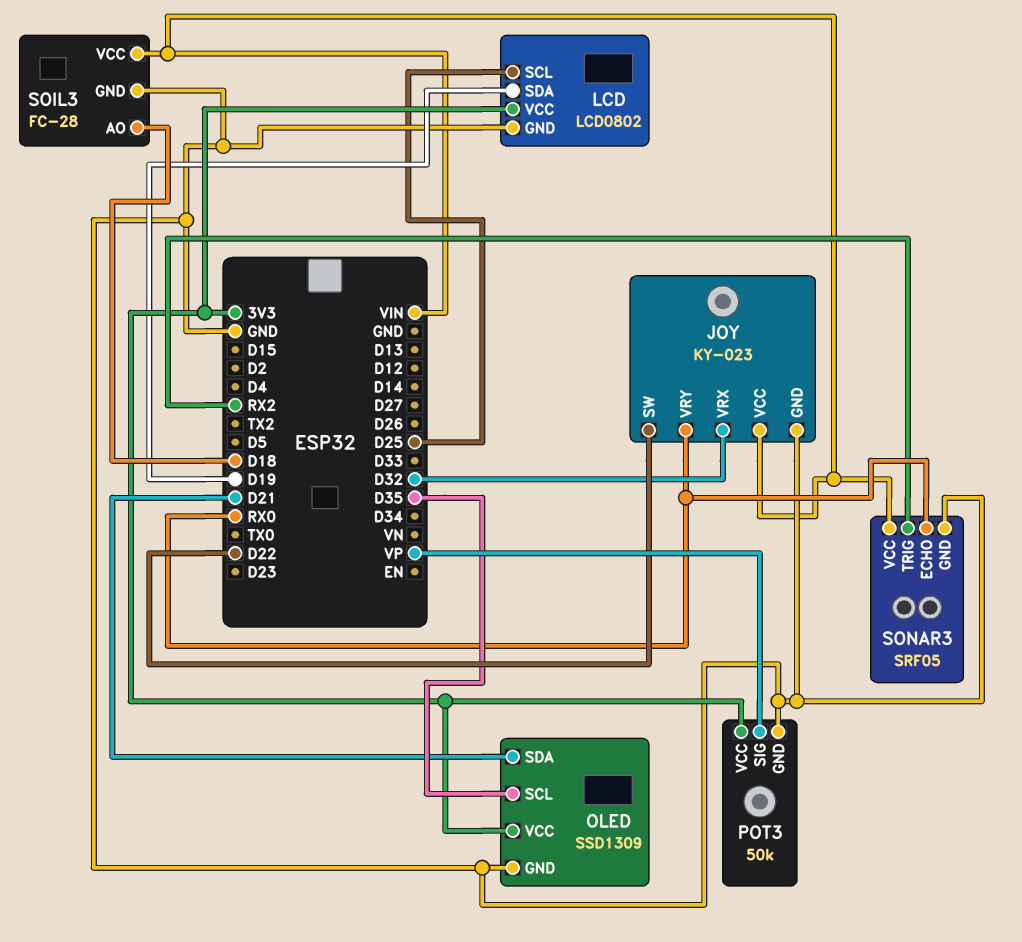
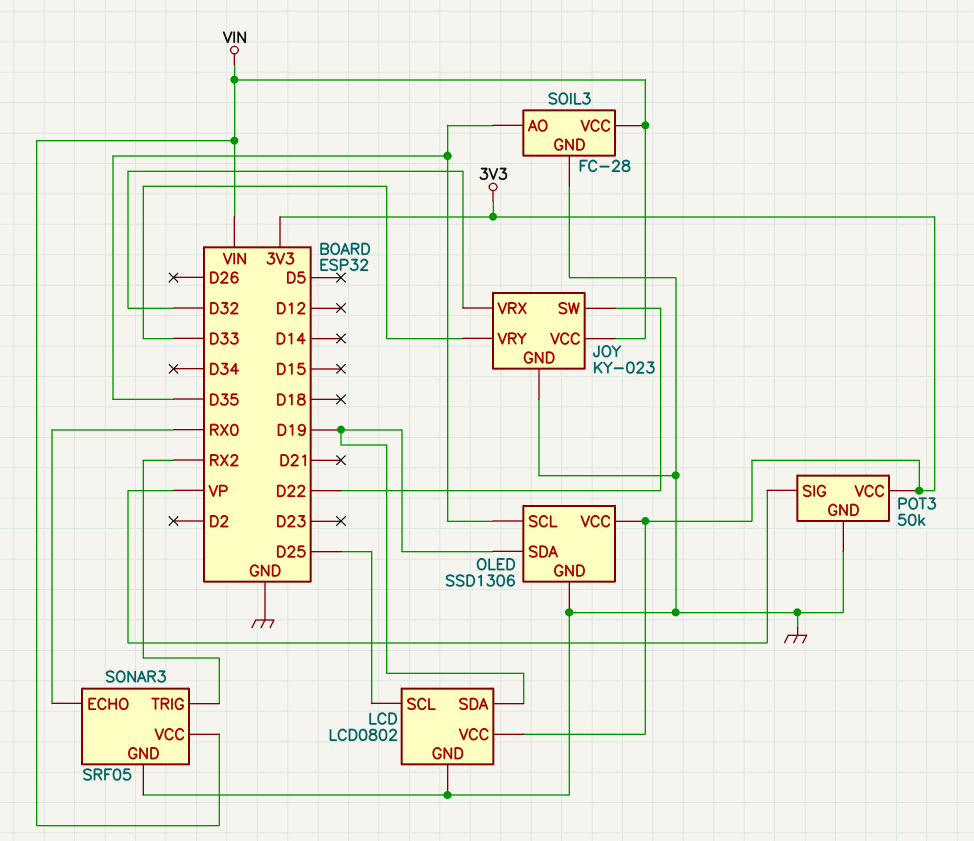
JOY pin VRY: RX0 -> D33
OLED: SSD1309 -> SSD1306
OLED pin SDA: D21 -> D19
SOIL3 pin AO: D18 -> D35

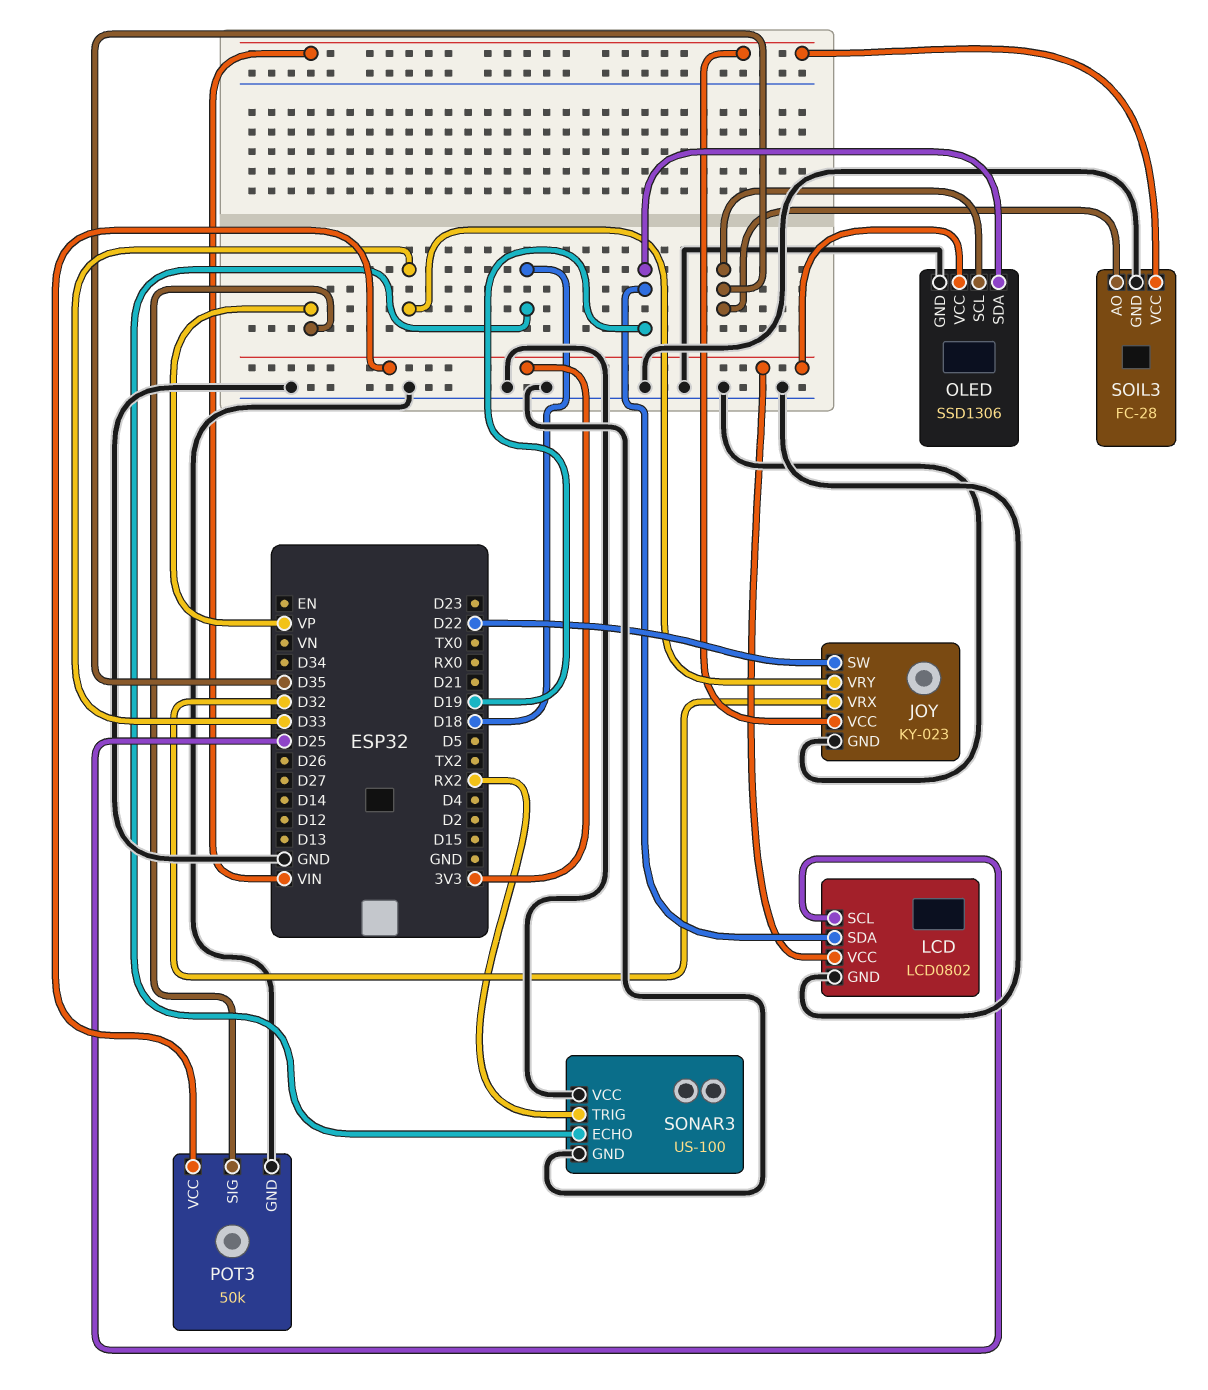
SONAR3: SRF05 -> US-100
SONAR3 pin ECHO: RX0 -> D18
SONAR3 pin VCC: VIN -> GND

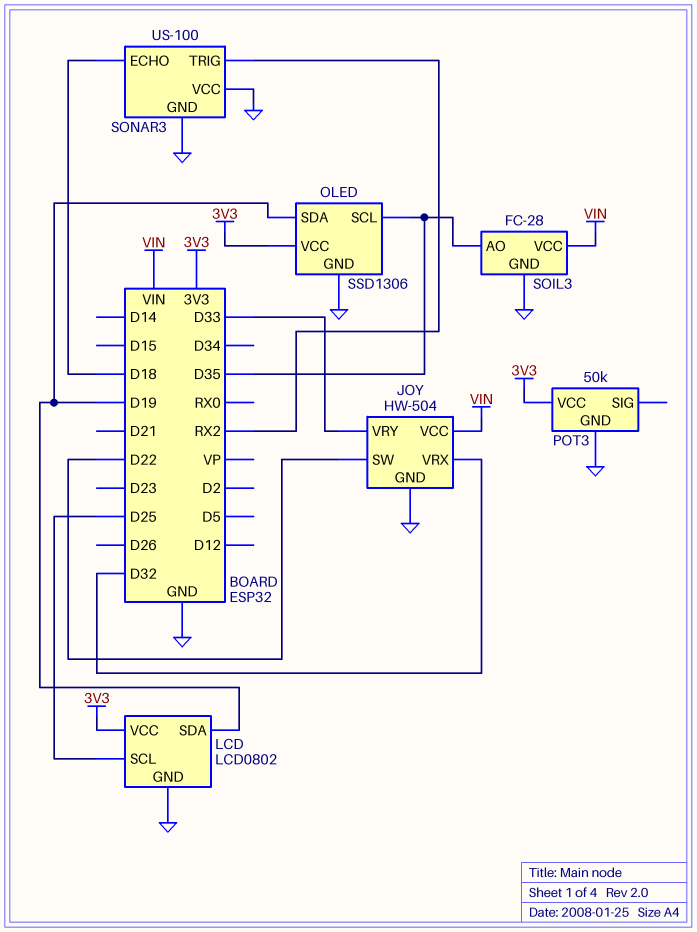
JOY: KY-023 -> HW-504
POT3 pin SIG: VP -> none

